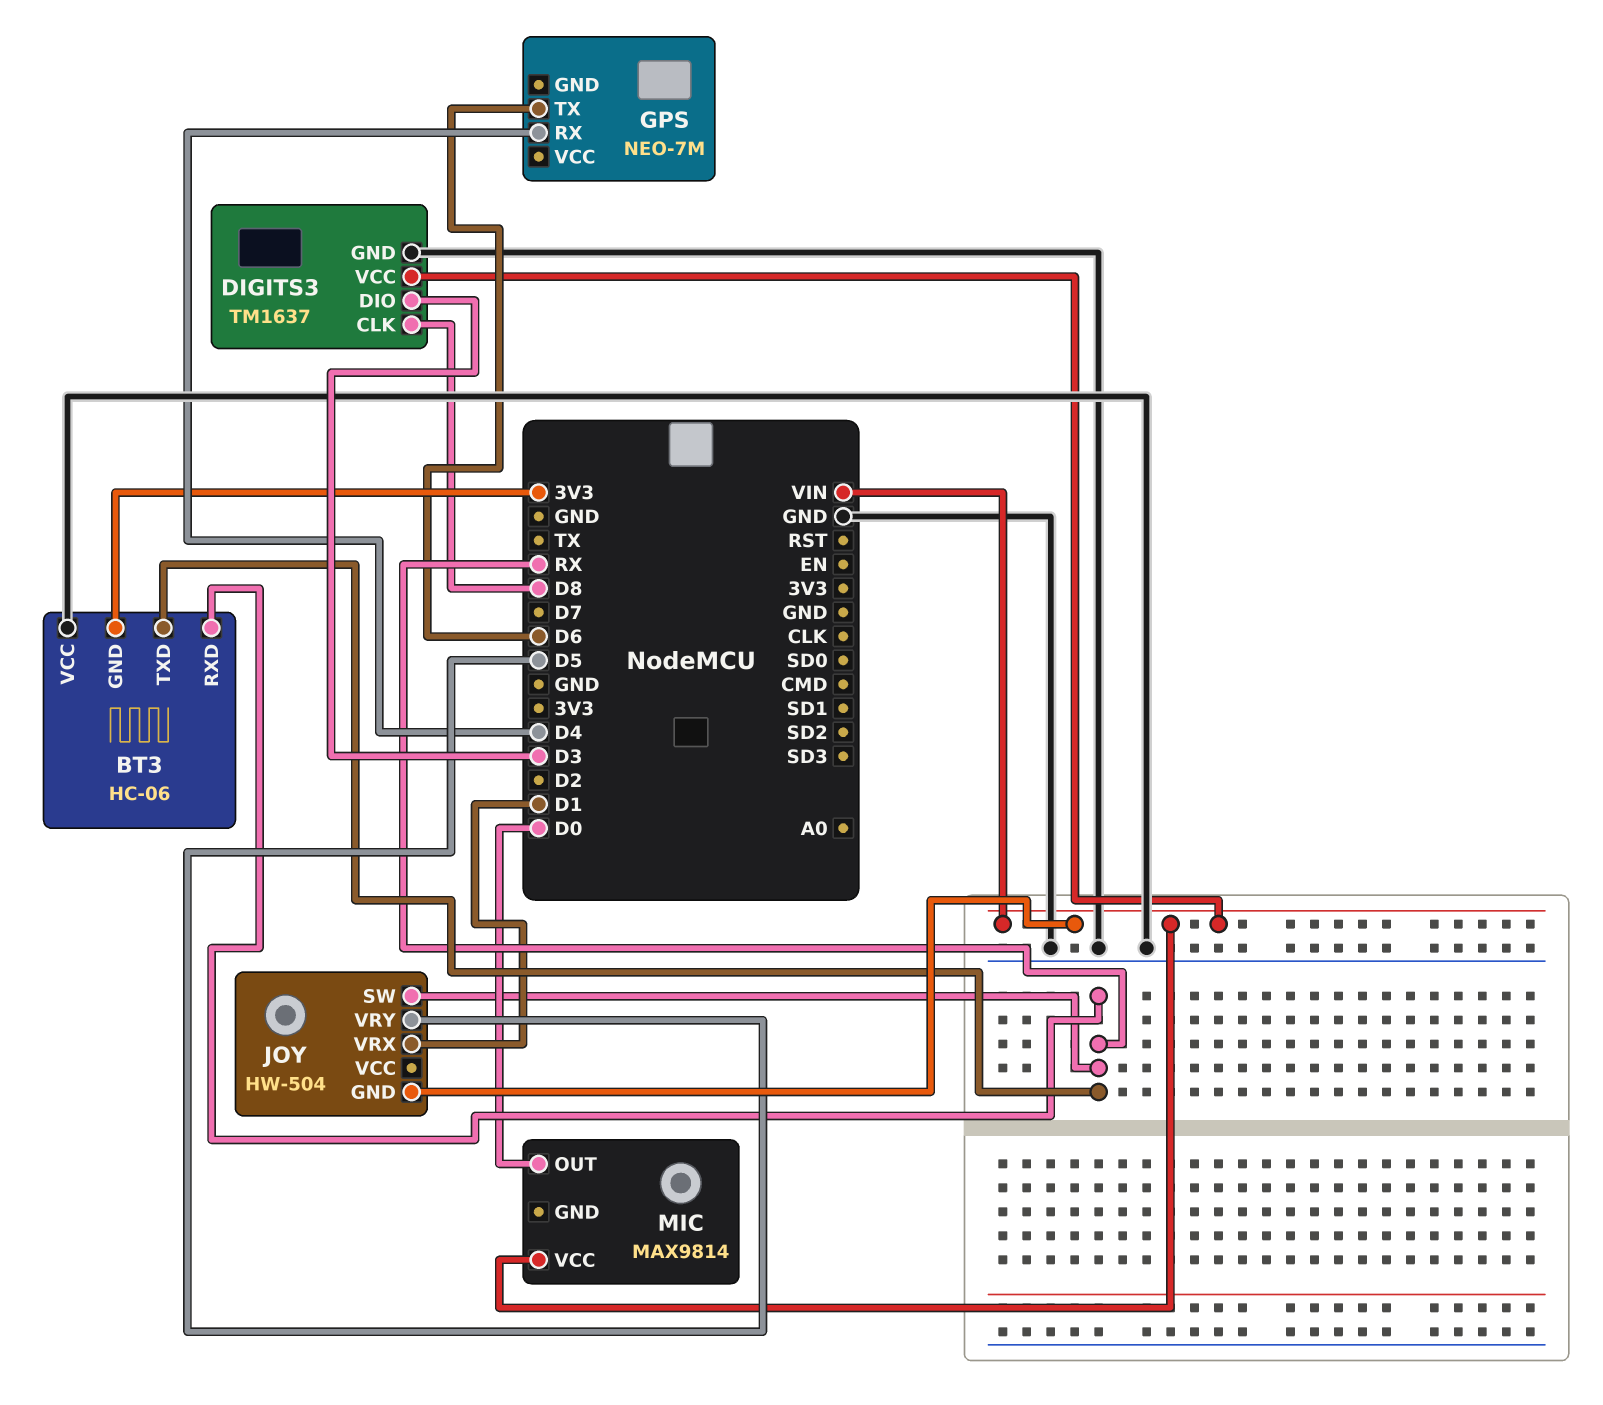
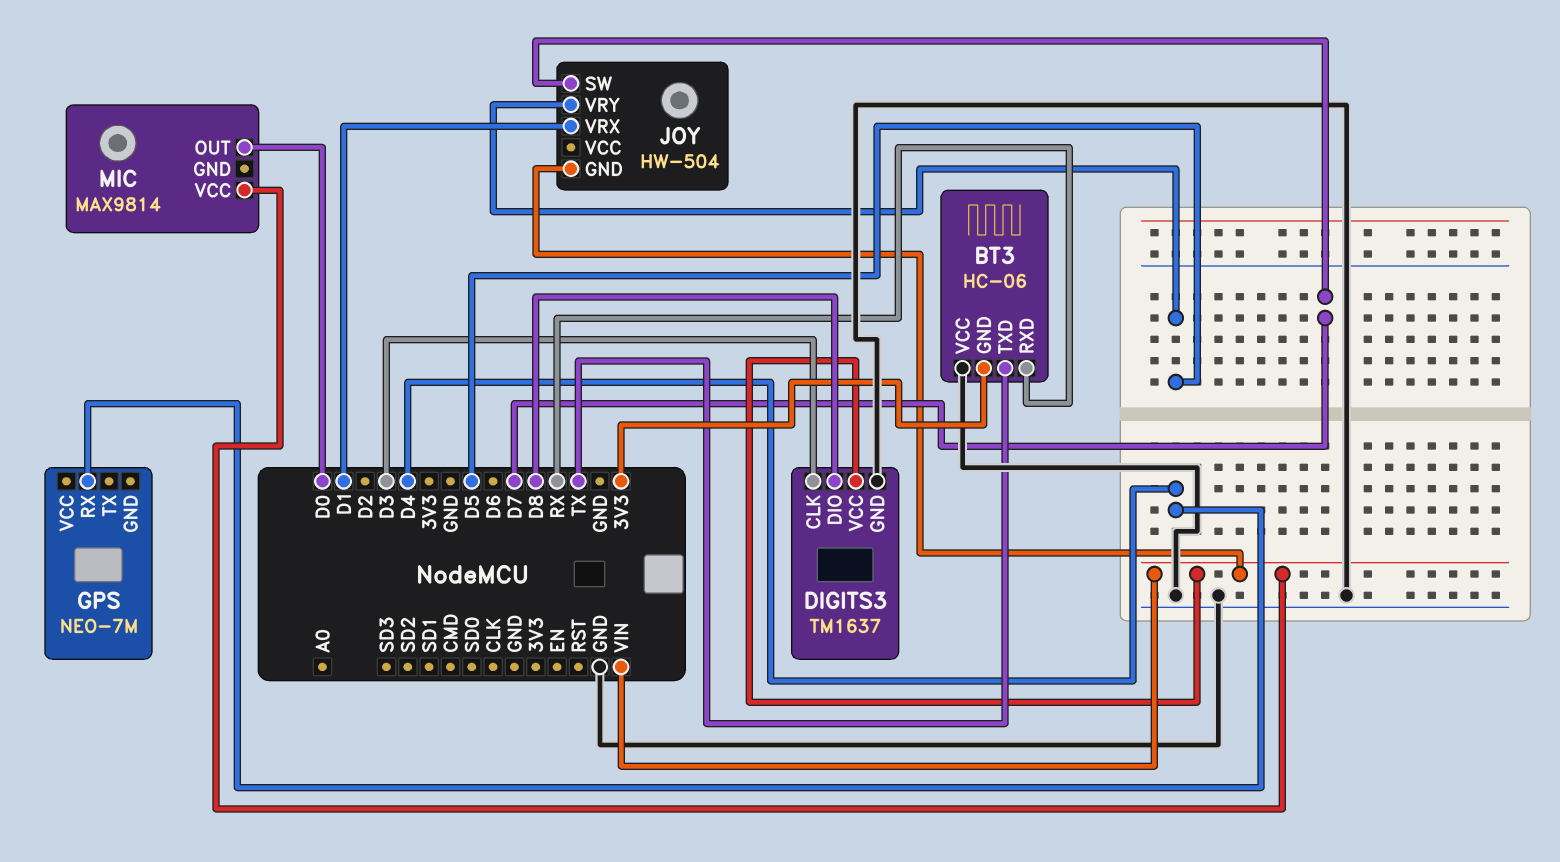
BT3 pin TXD: RX -> TX
DIGITS3 pin CLK: D8 -> D3
DIGITS3 pin DIO: D3 -> D8
GPS pin TX: D6 -> none
JOY pin SW: RX -> D7

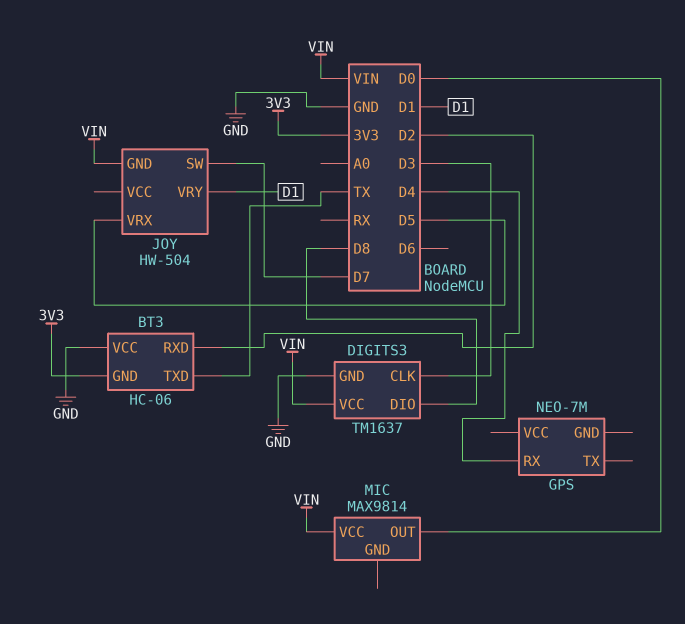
BT3 pin RXD: RX -> D2
JOY pin VRX: D1 -> D5
JOY pin VRY: D5 -> D1

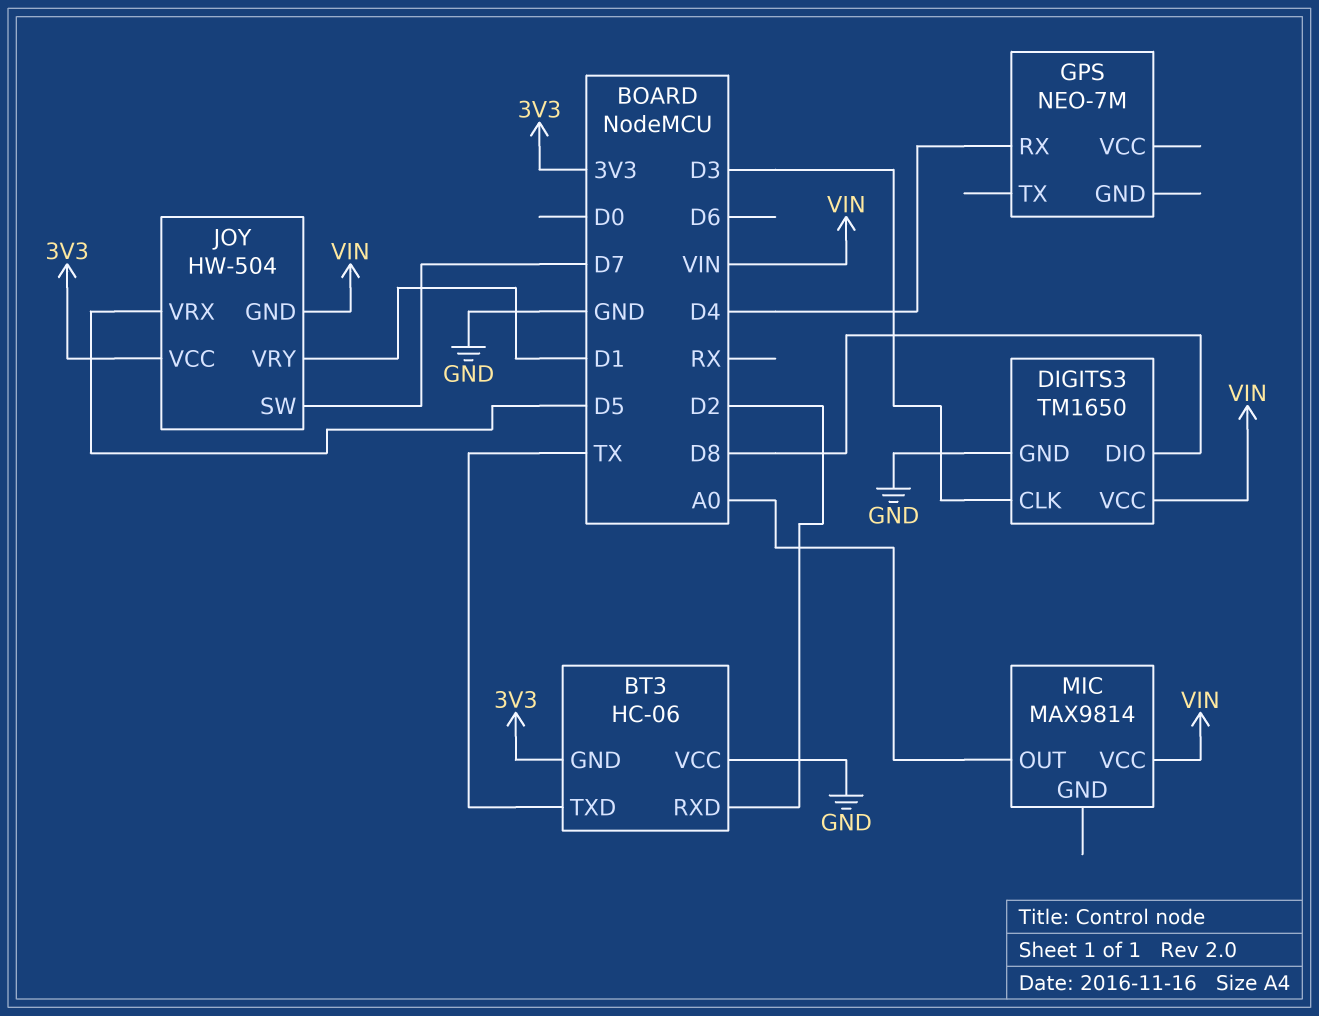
DIGITS3: TM1637 -> TM1650
JOY pin VCC: none -> 3V3
MIC pin OUT: D0 -> A0

